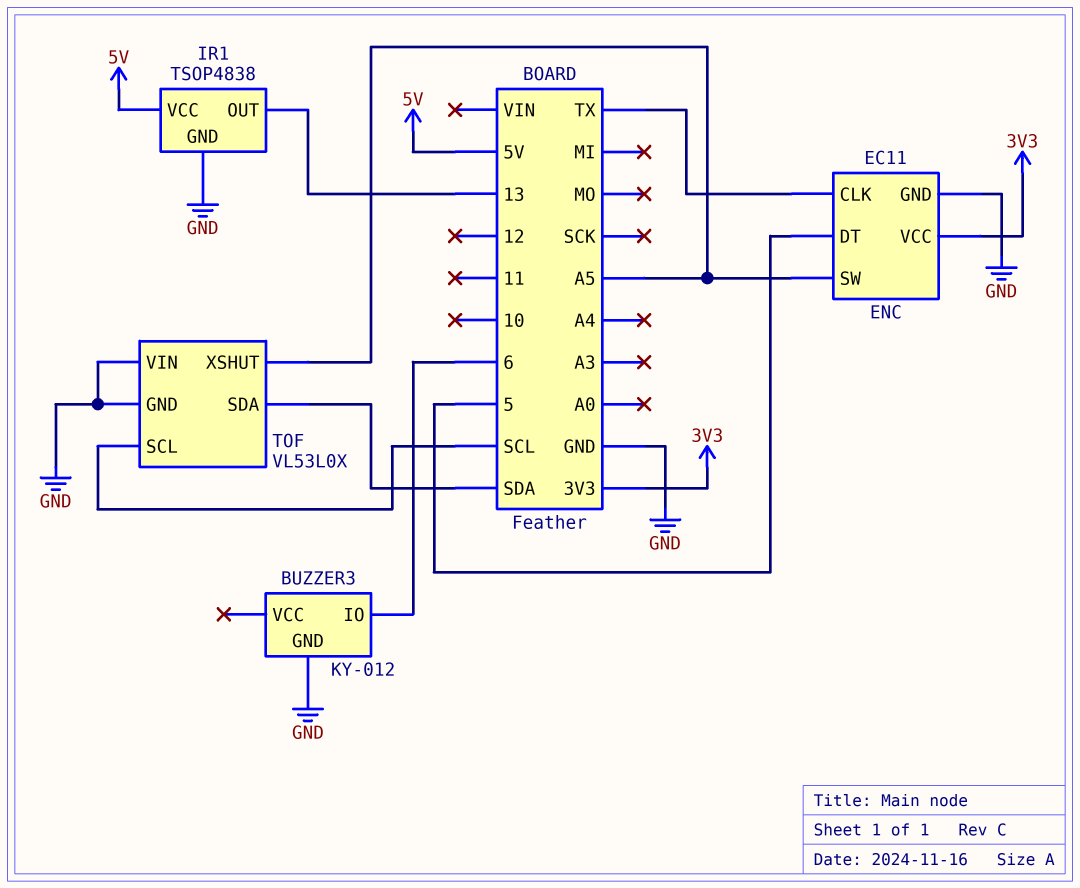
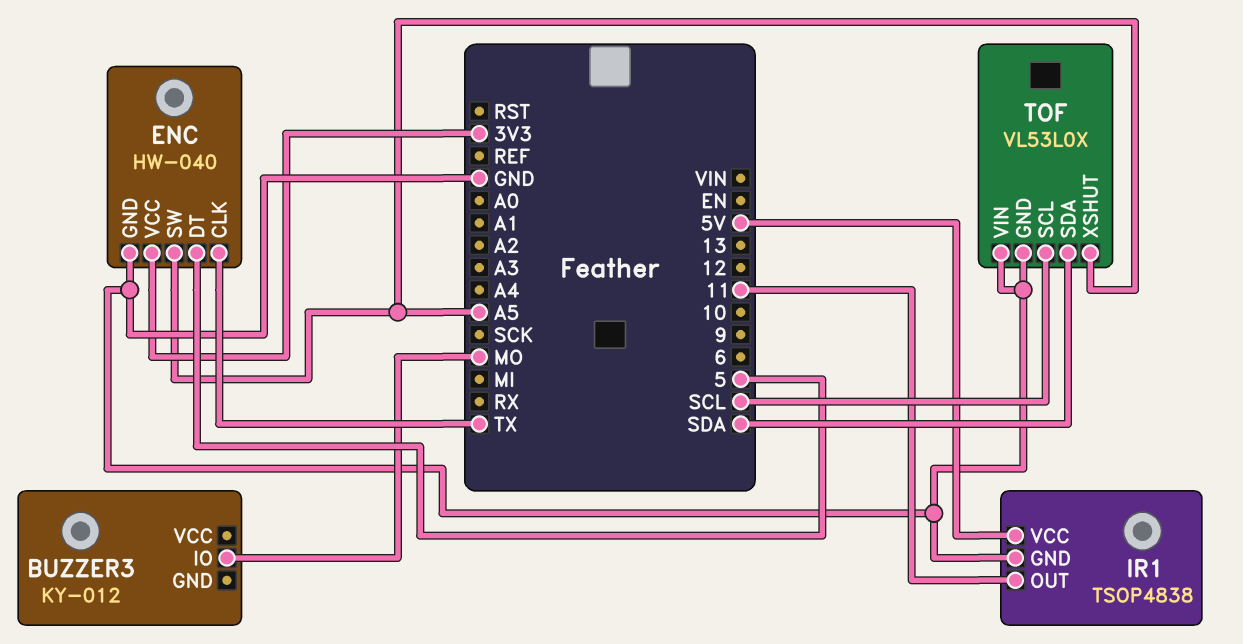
BUZZER3 pin GND: GND -> none
BUZZER3 pin IO: 6 -> MO
ENC: EC11 -> HW-040
IR1 pin OUT: 13 -> 11

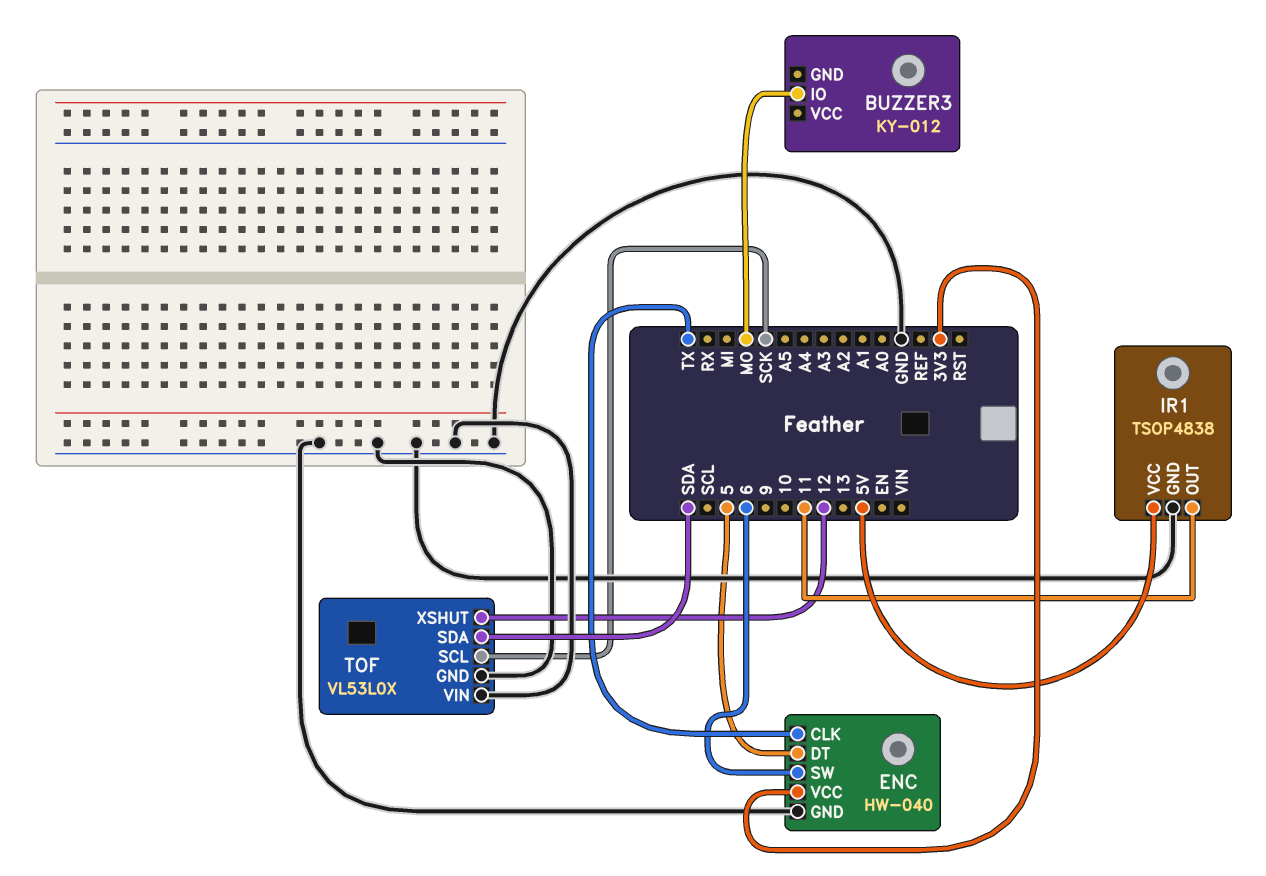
ENC pin SW: A5 -> 6
TOF pin SCL: SCL -> SCK
TOF pin XSHUT: A5 -> 12

